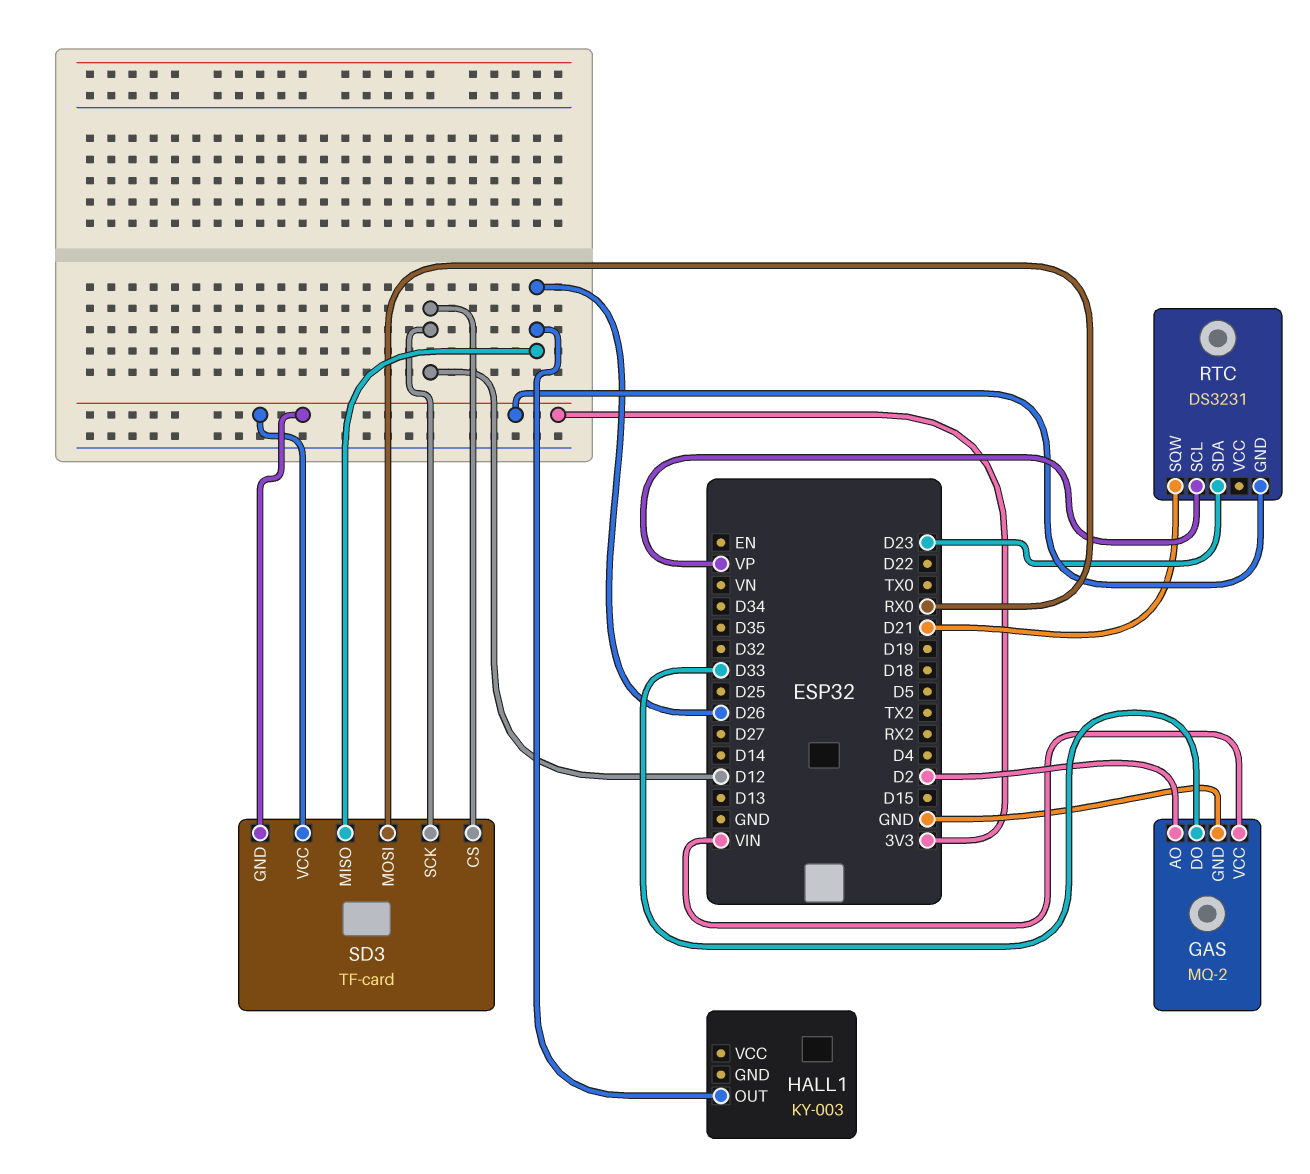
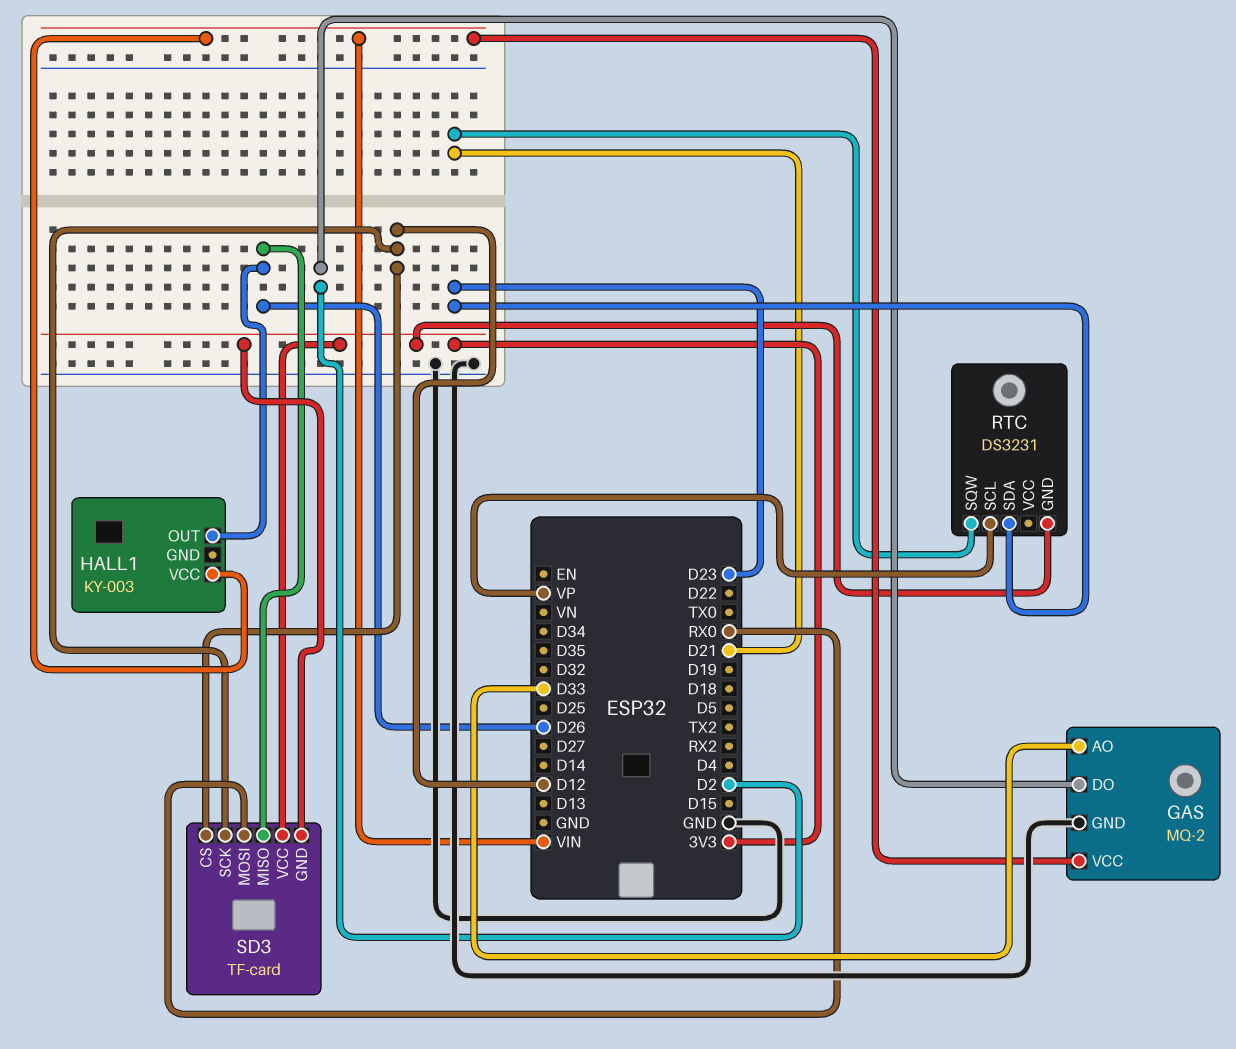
GAS pin AO: D2 -> D33
GAS pin DO: D33 -> D2
HALL1 pin VCC: none -> VIN

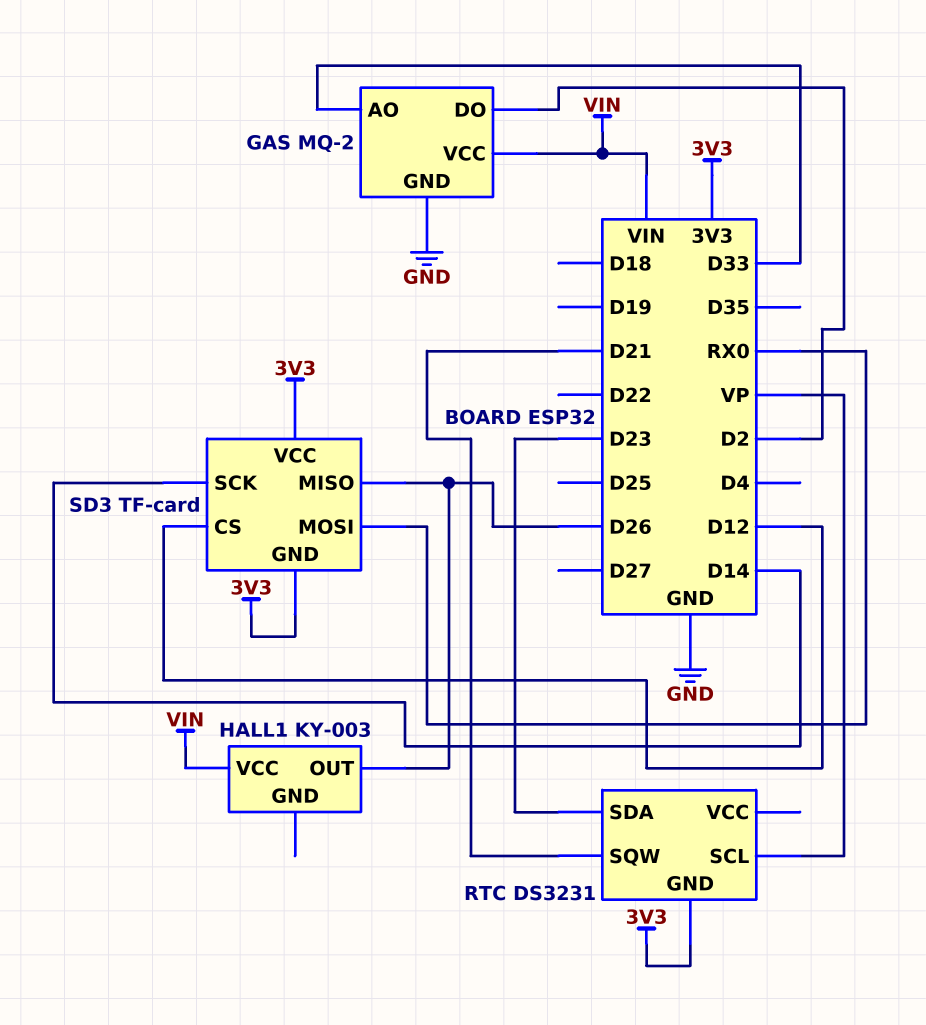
SD3 pin SCK: D12 -> D14

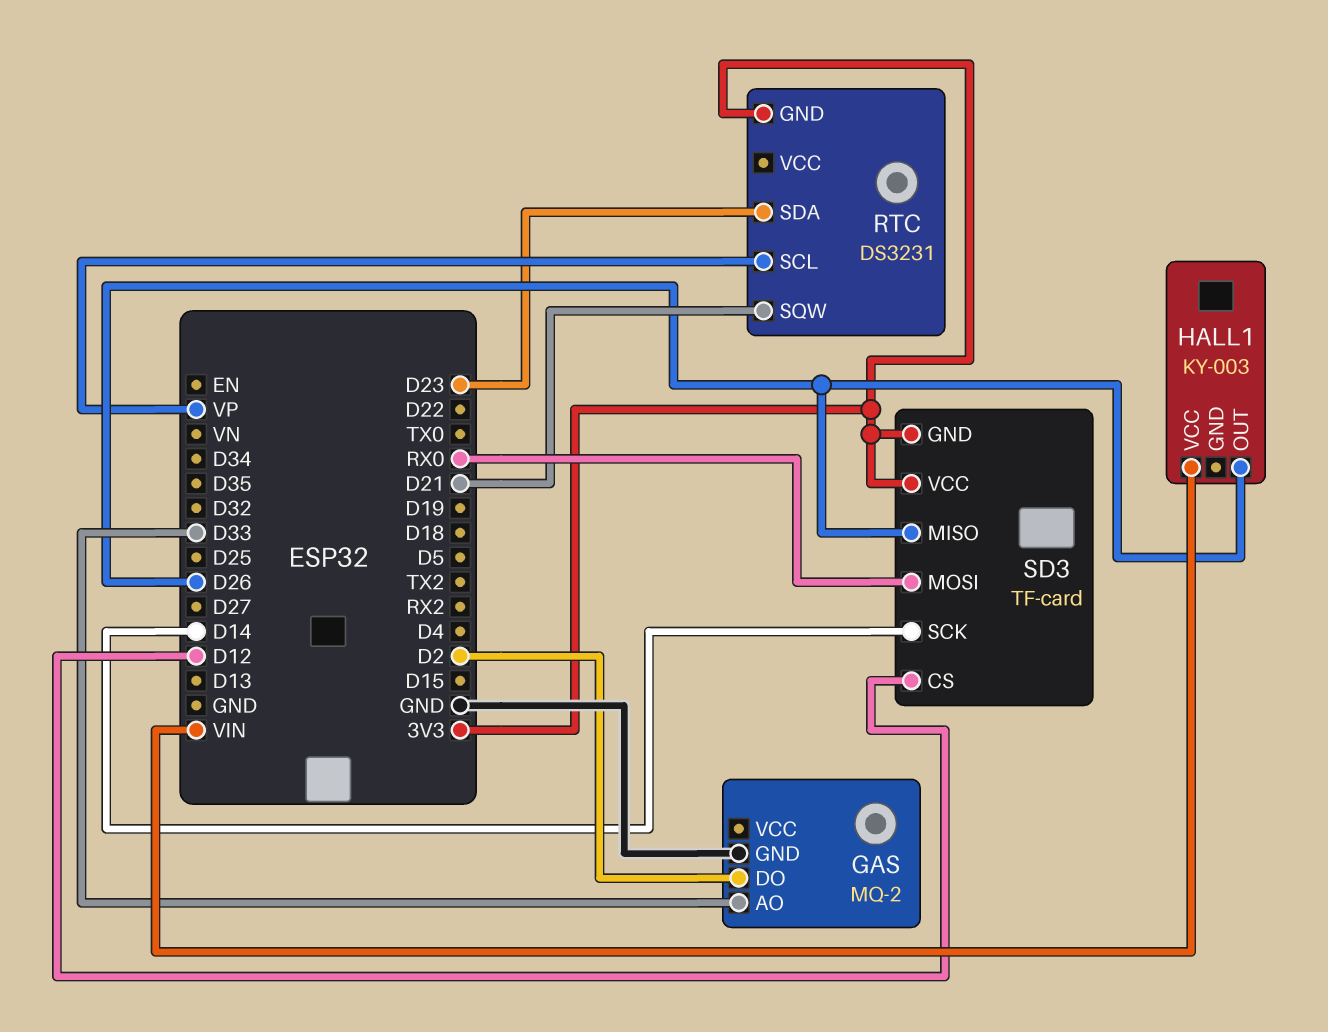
GAS pin VCC: VIN -> none

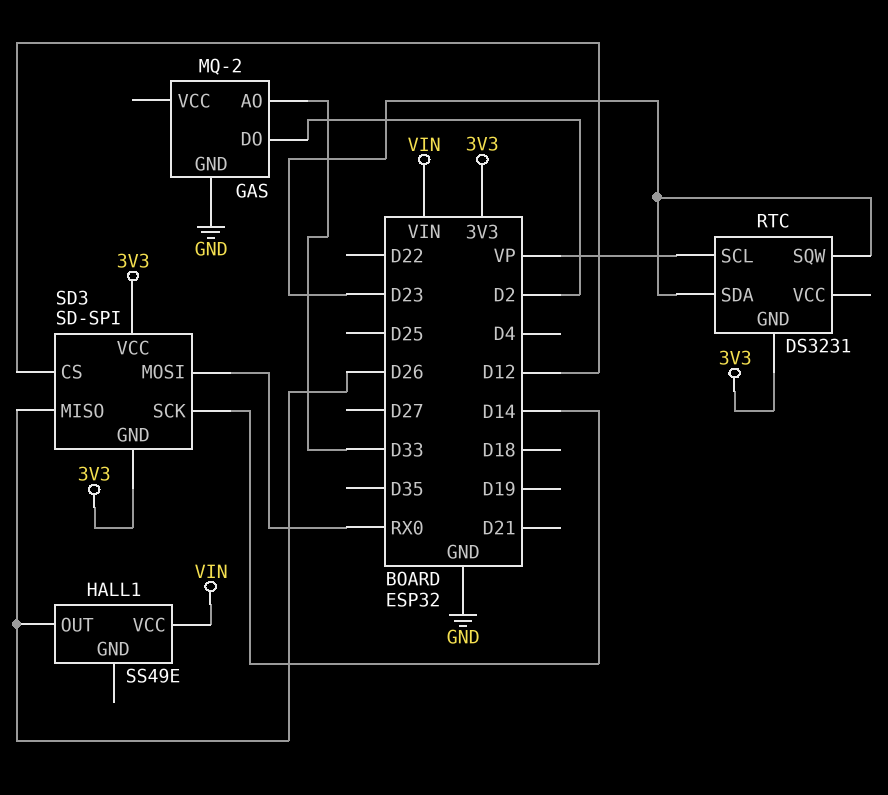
HALL1: KY-003 -> SS49E
RTC pin SQW: D21 -> D23
SD3: TF-card -> SD-SPI

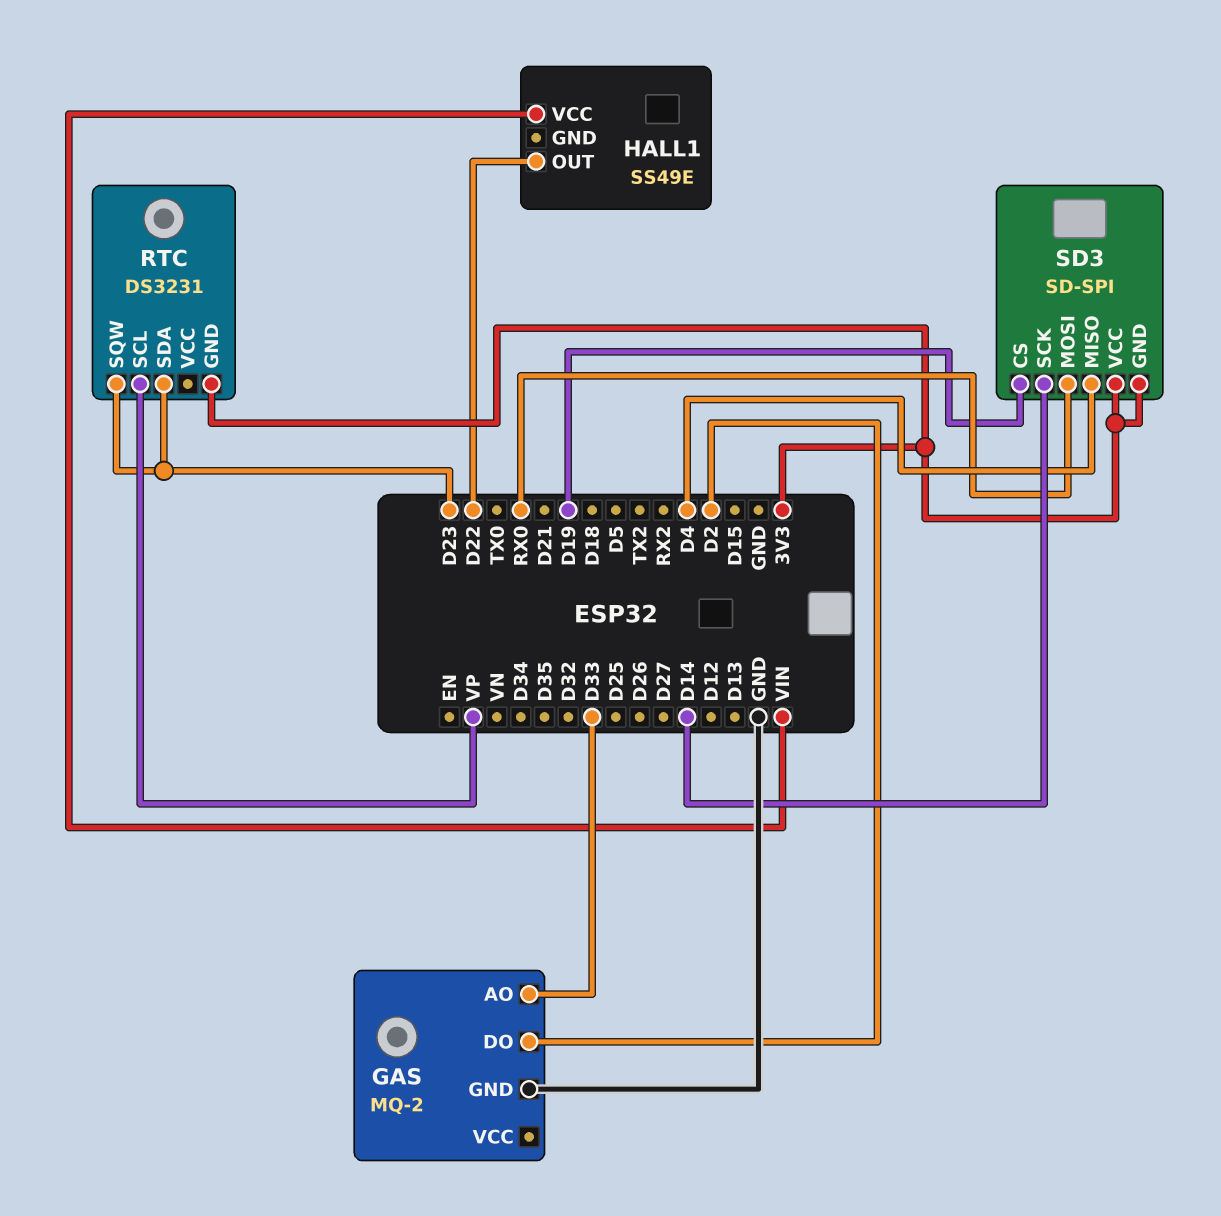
HALL1 pin OUT: D26 -> D22
SD3 pin CS: D12 -> D19
SD3 pin MISO: D26 -> D4

